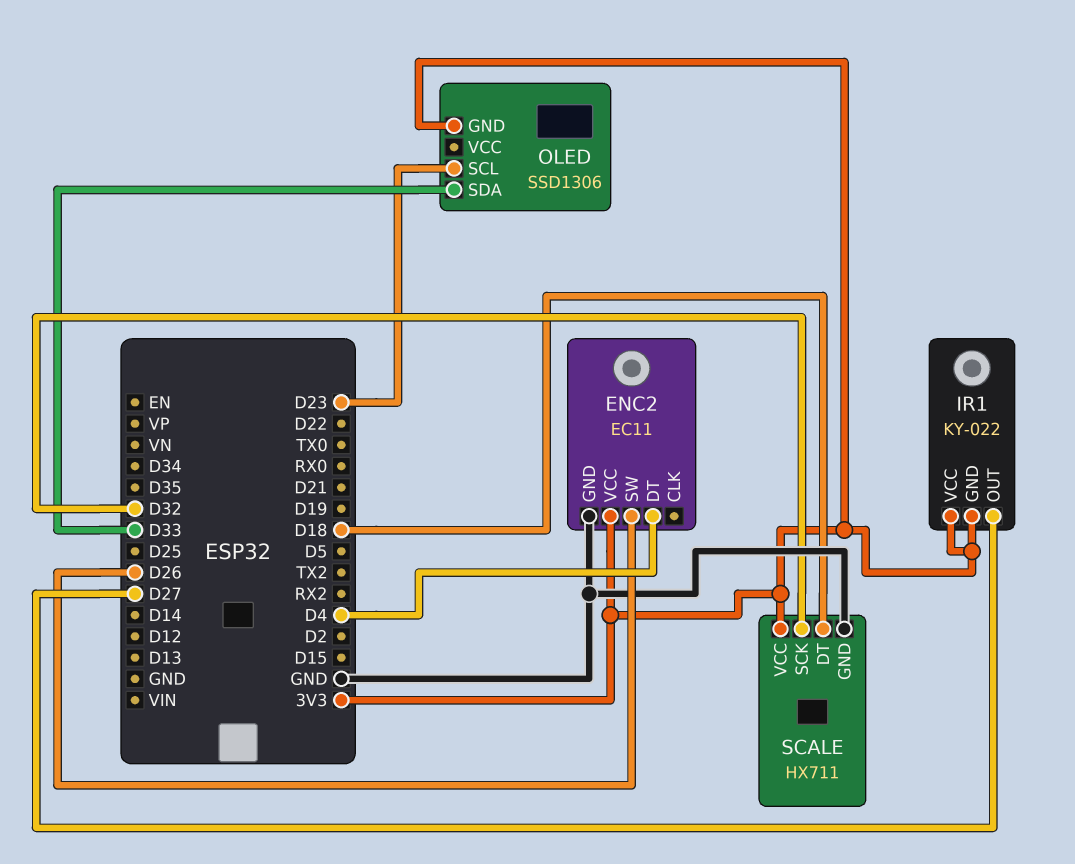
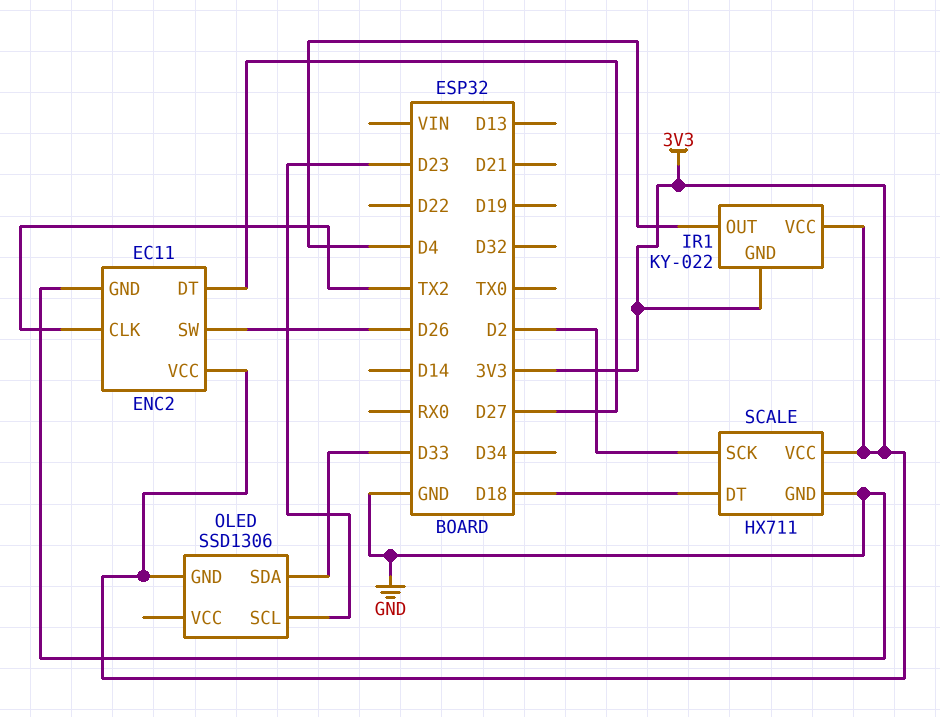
ENC2 pin CLK: none -> TX2
ENC2 pin DT: D4 -> D27
IR1 pin OUT: D27 -> D4
SCALE pin SCK: D32 -> D2

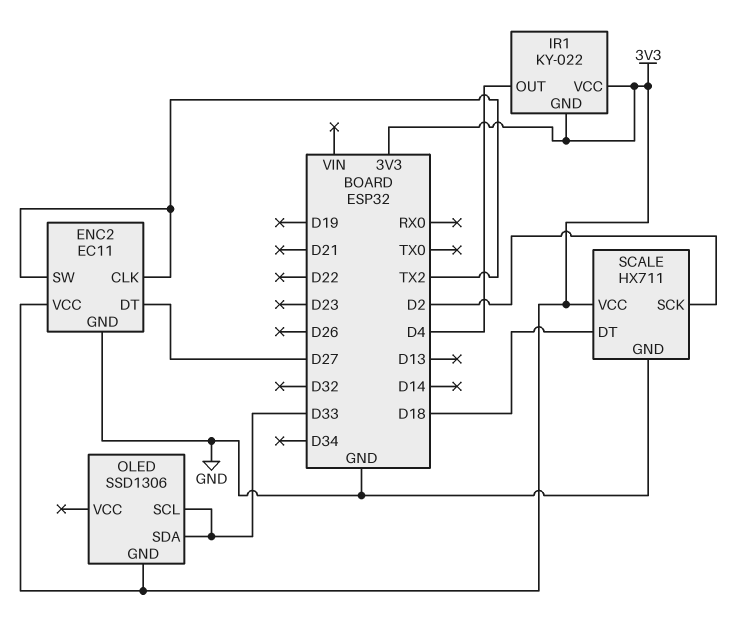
ENC2 pin SW: D26 -> TX2
OLED pin SCL: D23 -> D33

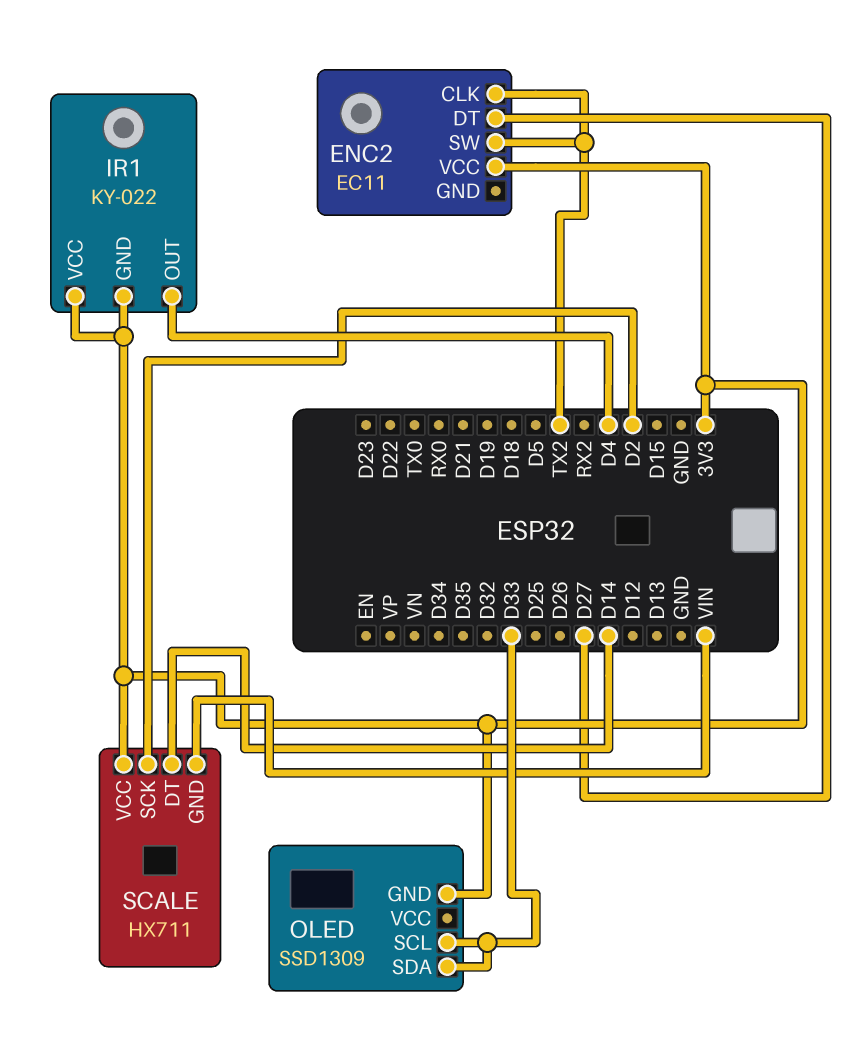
ENC2 pin GND: GND -> none
OLED: SSD1306 -> SSD1309
SCALE pin DT: D18 -> D14
SCALE pin GND: GND -> VIN

